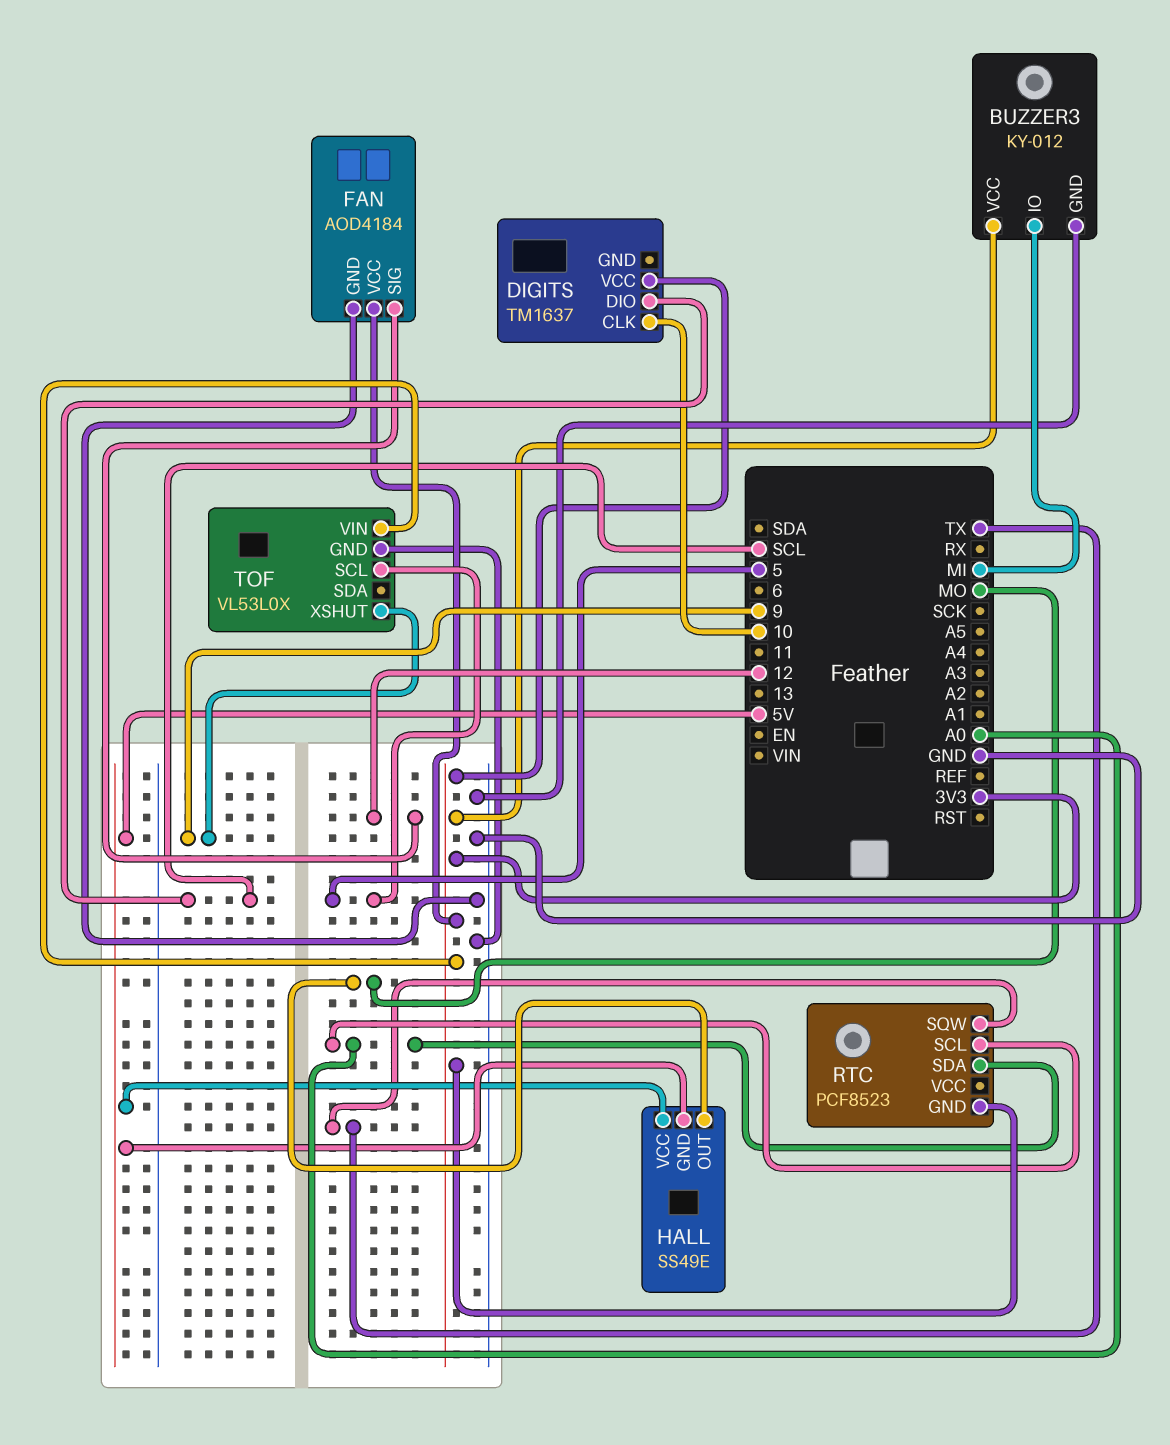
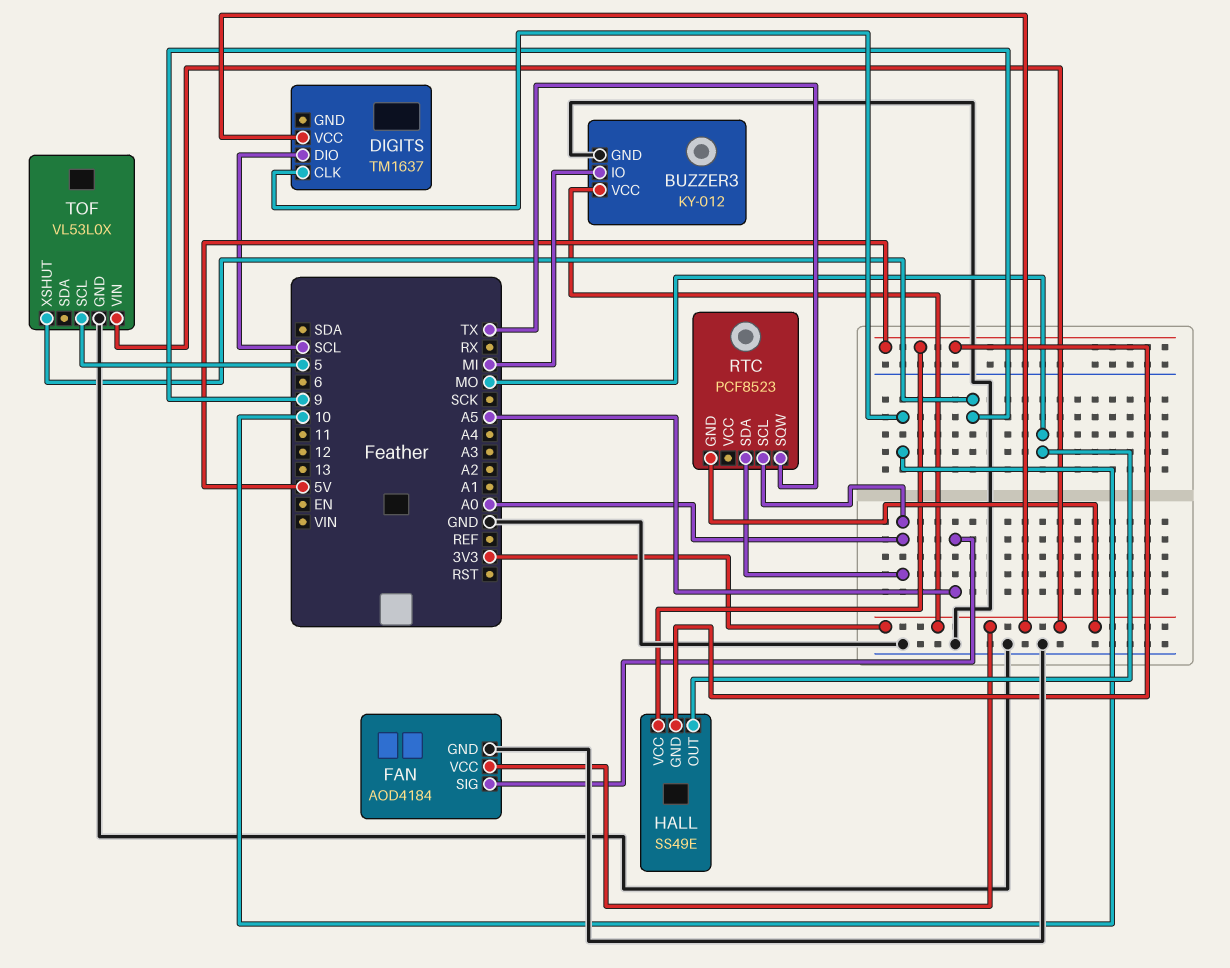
FAN pin SIG: 12 -> A5

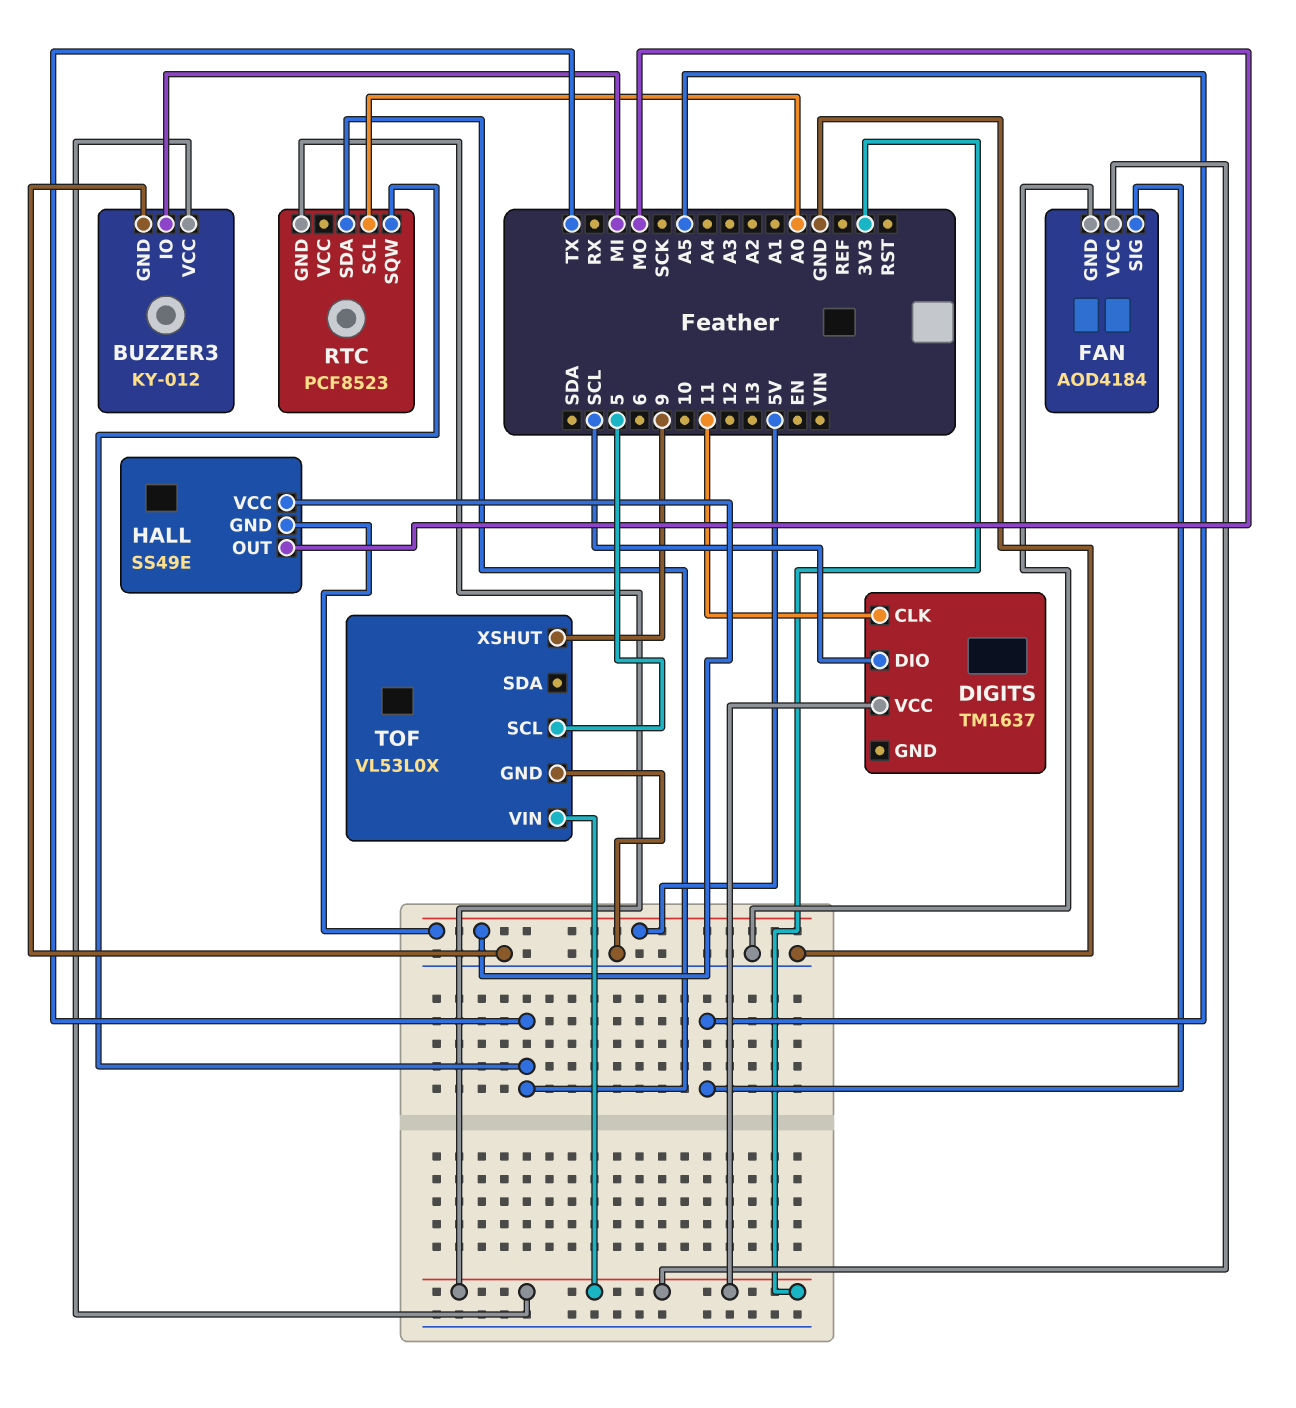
DIGITS pin CLK: 10 -> 11
RTC pin SDA: A0 -> TX

